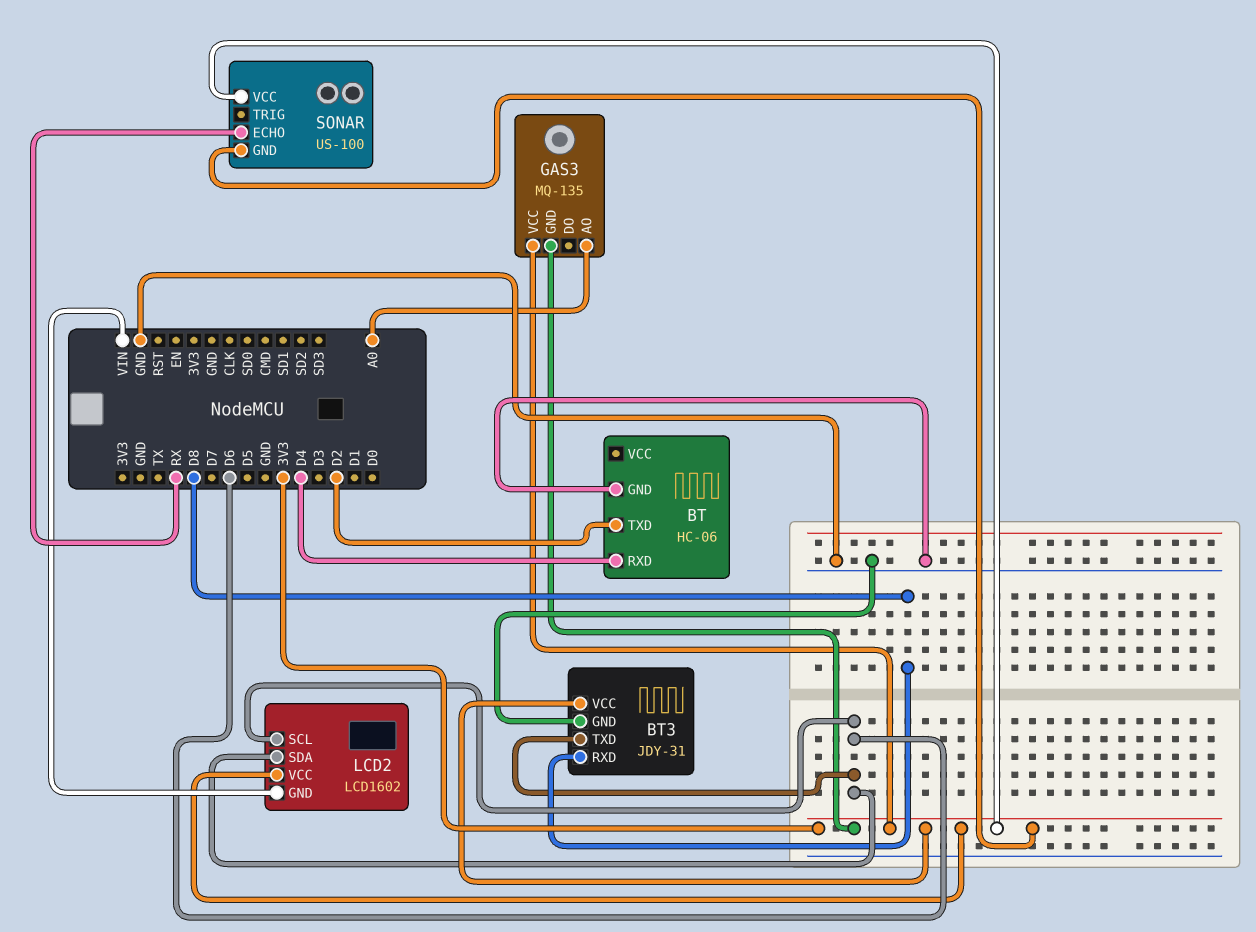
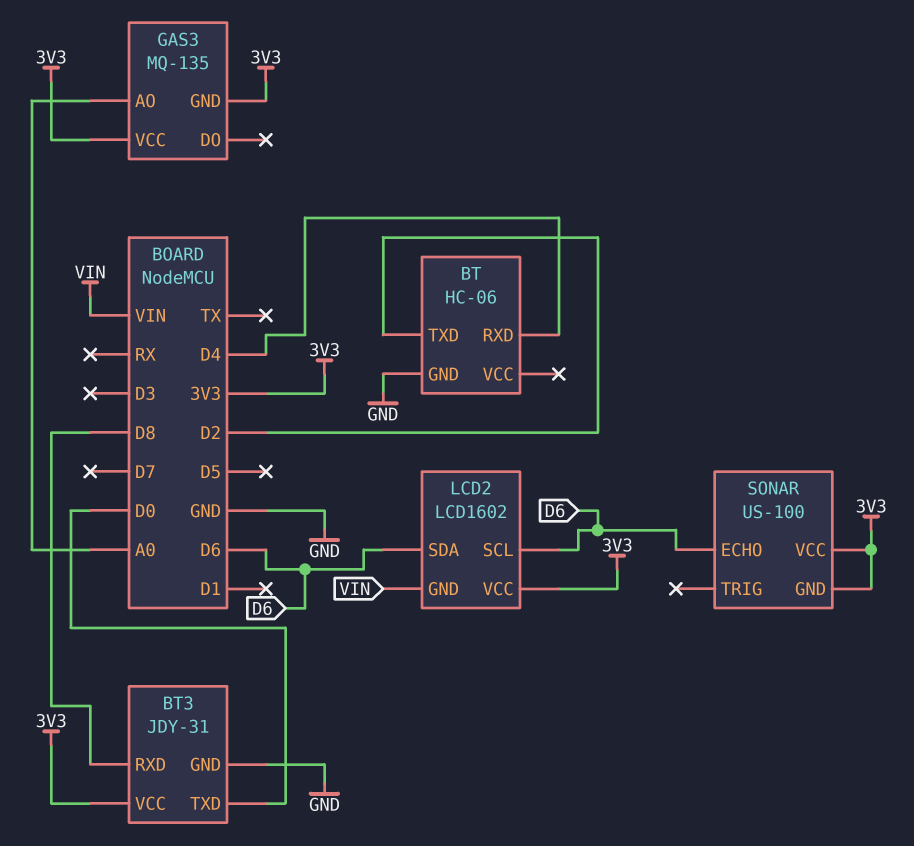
BT3 pin TXD: D6 -> D0
SONAR pin ECHO: RX -> D6

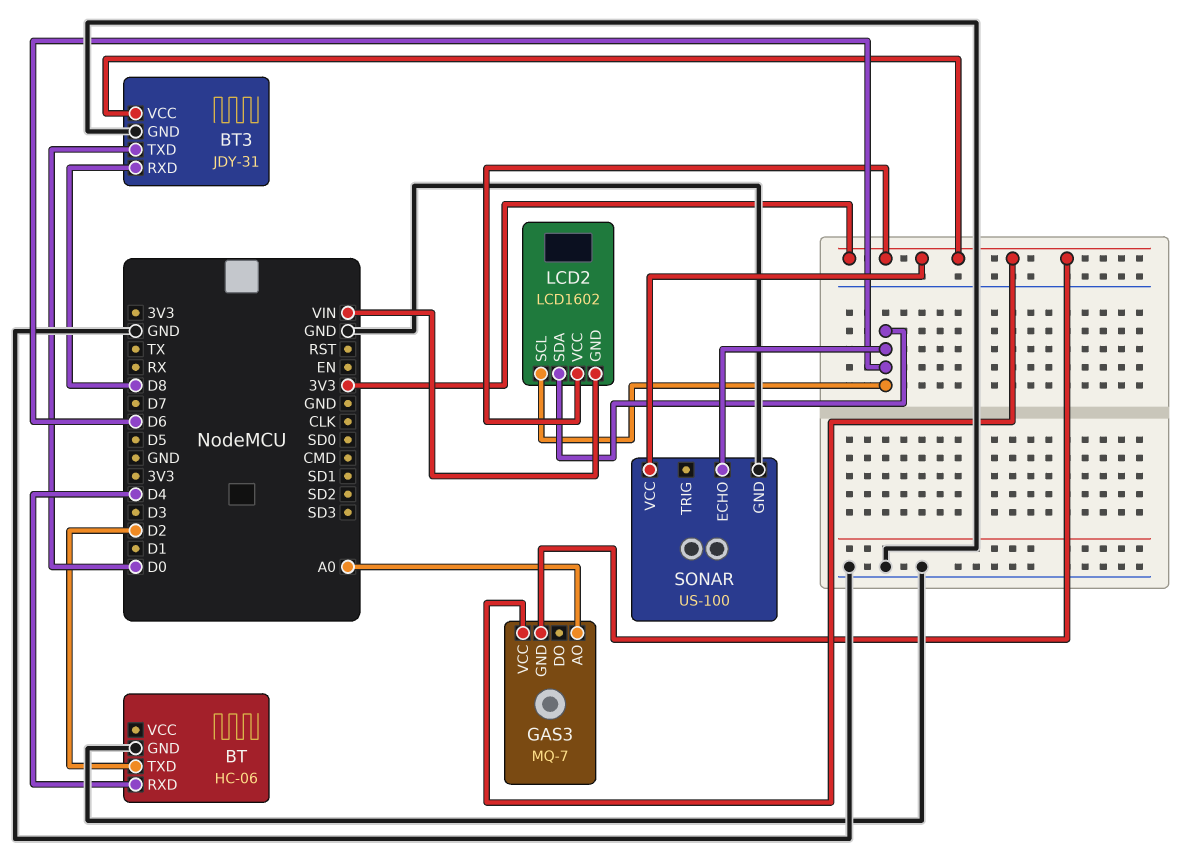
GAS3: MQ-135 -> MQ-7
SONAR pin GND: 3V3 -> GND

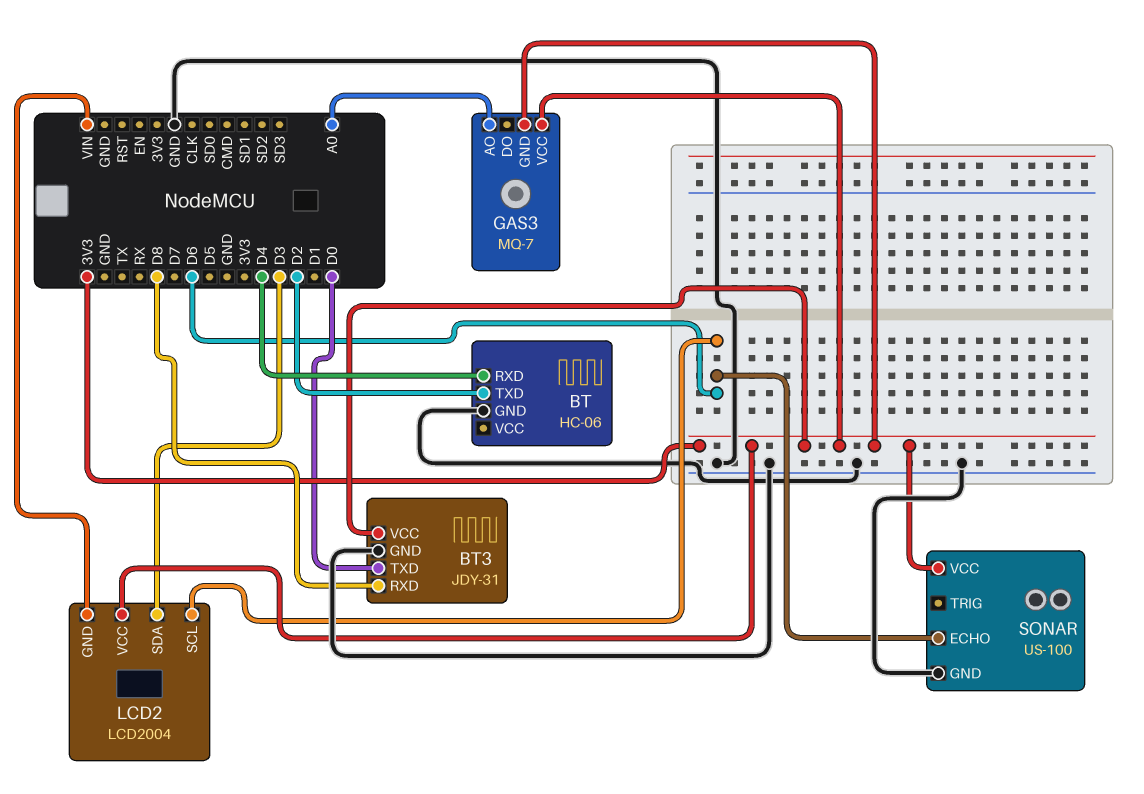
LCD2: LCD1602 -> LCD2004
LCD2 pin SDA: D6 -> D3

